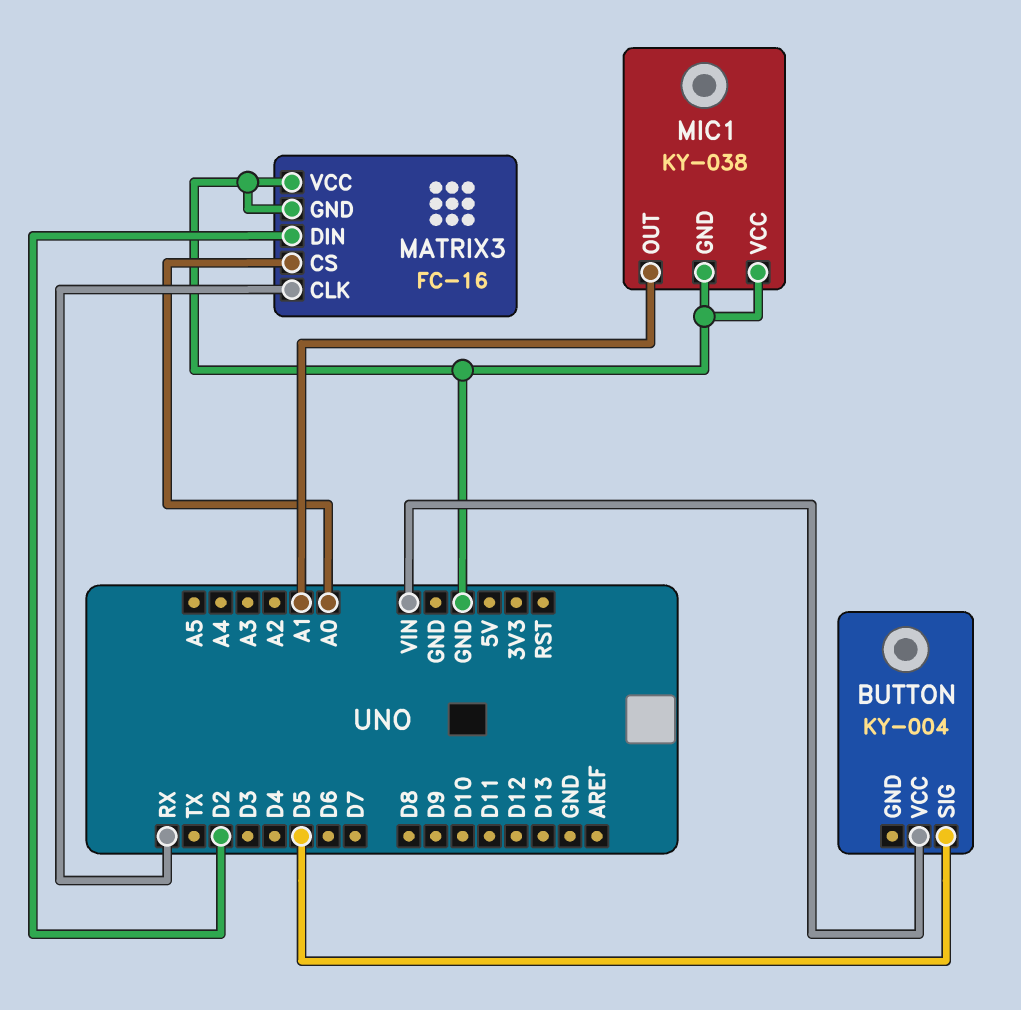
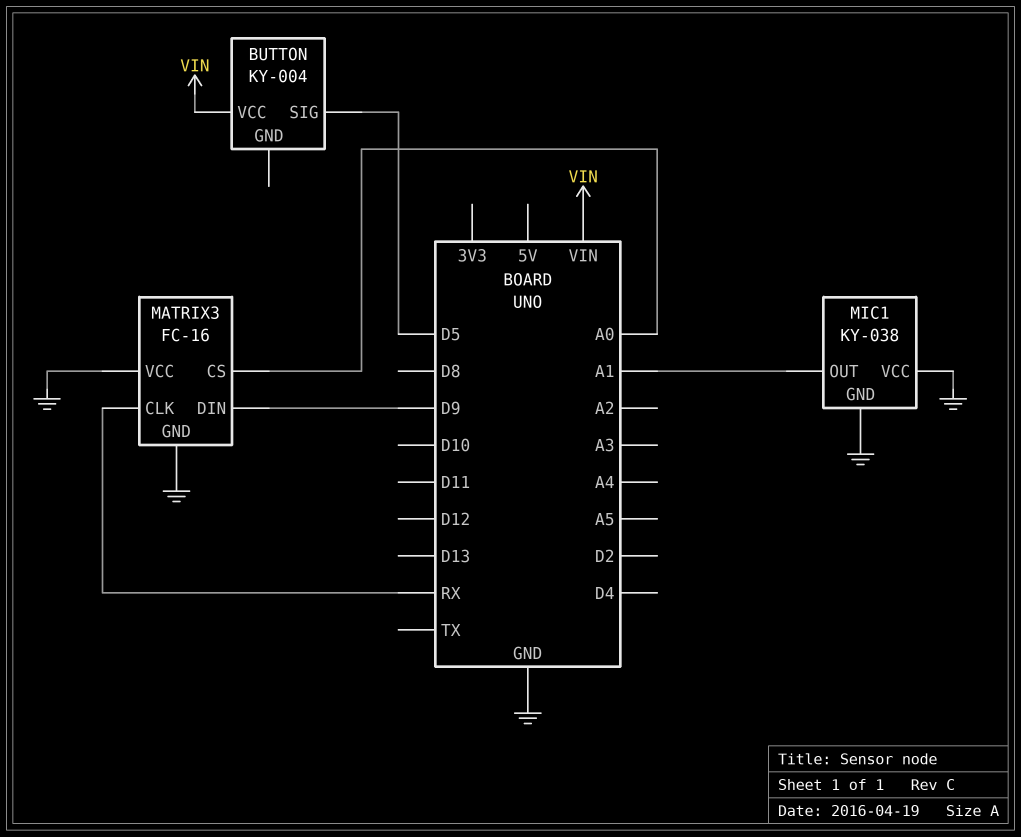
MATRIX3 pin DIN: D2 -> D9

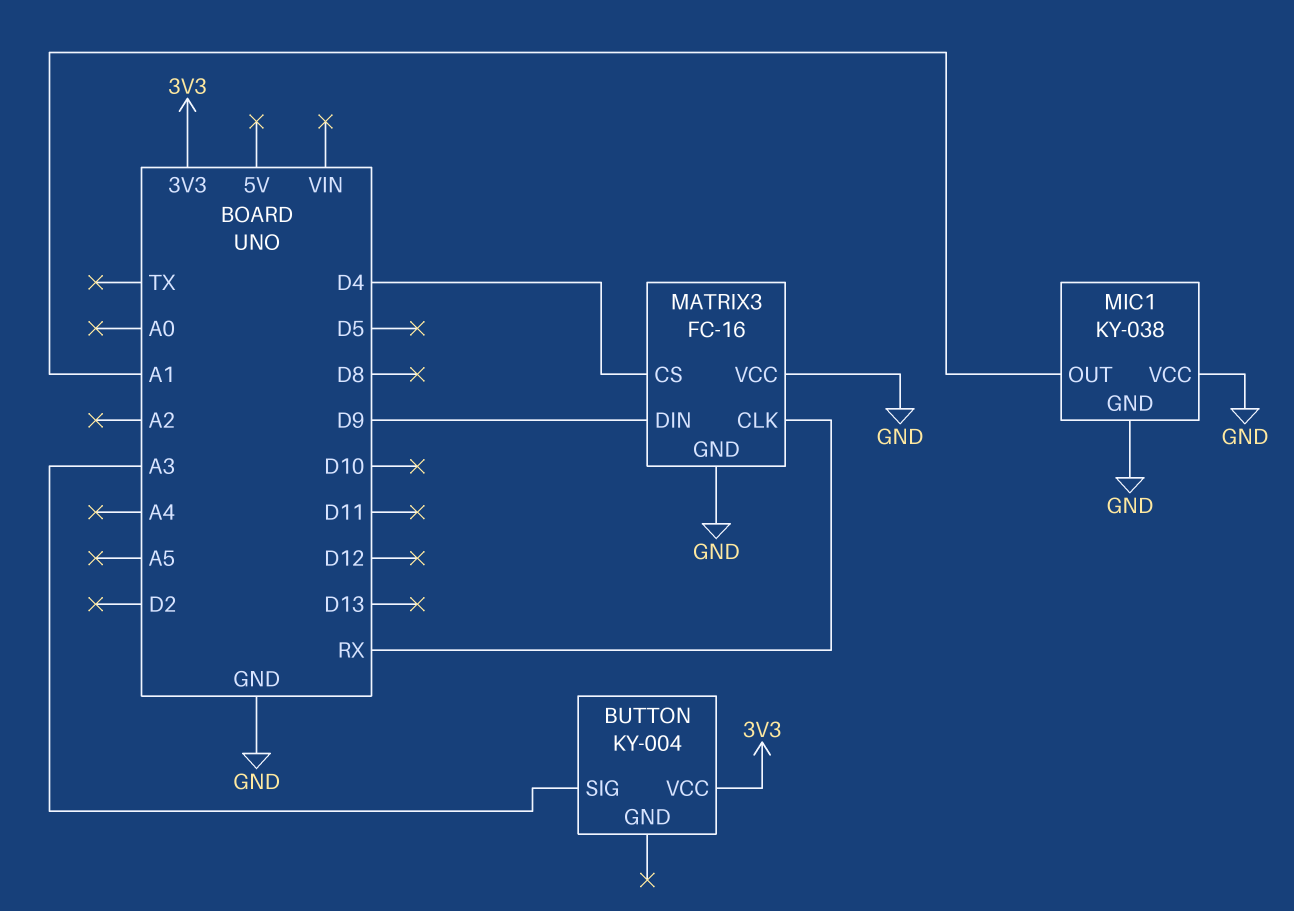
BUTTON pin SIG: D5 -> A3
BUTTON pin VCC: VIN -> 3V3
MATRIX3 pin CS: A0 -> D4

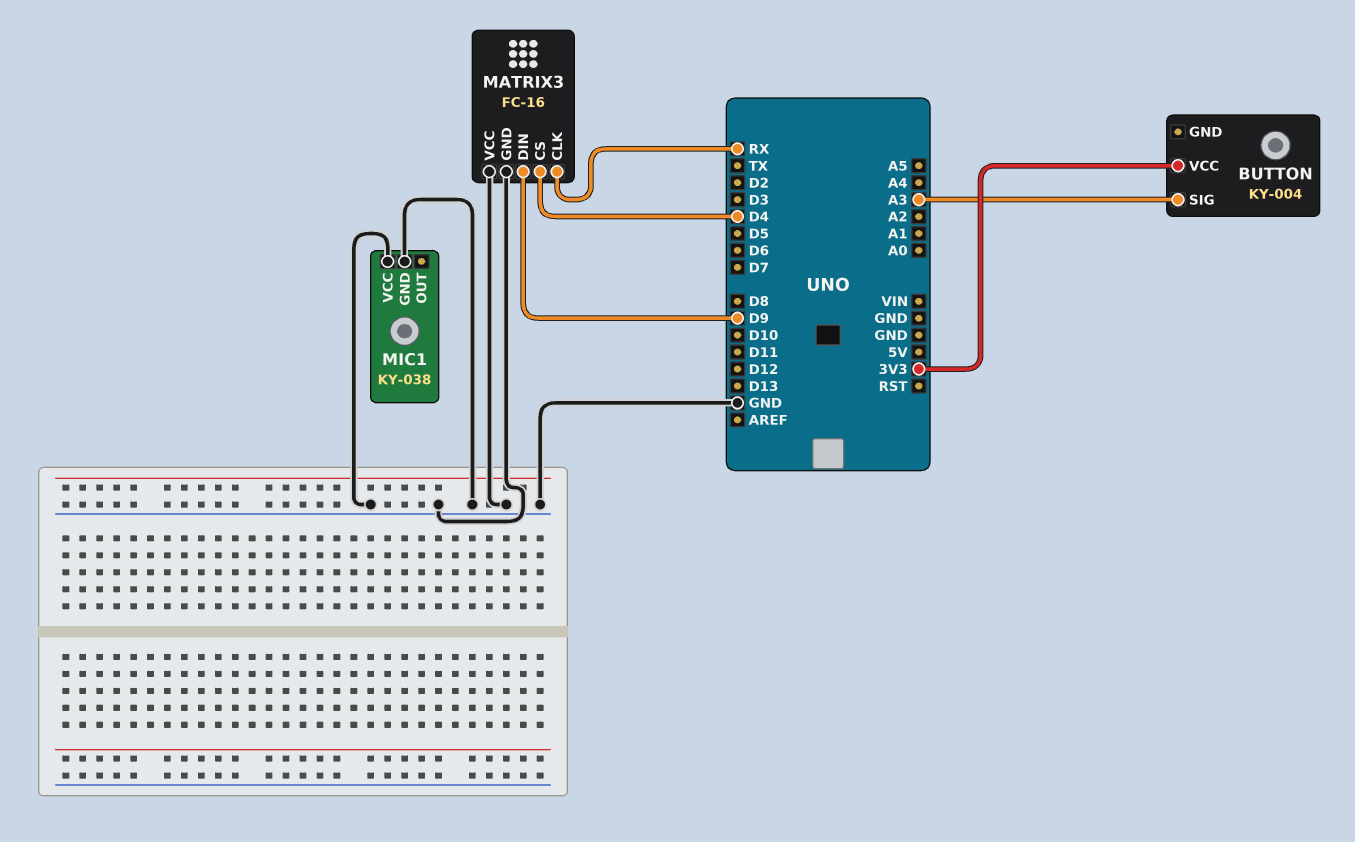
MIC1 pin OUT: A1 -> none

